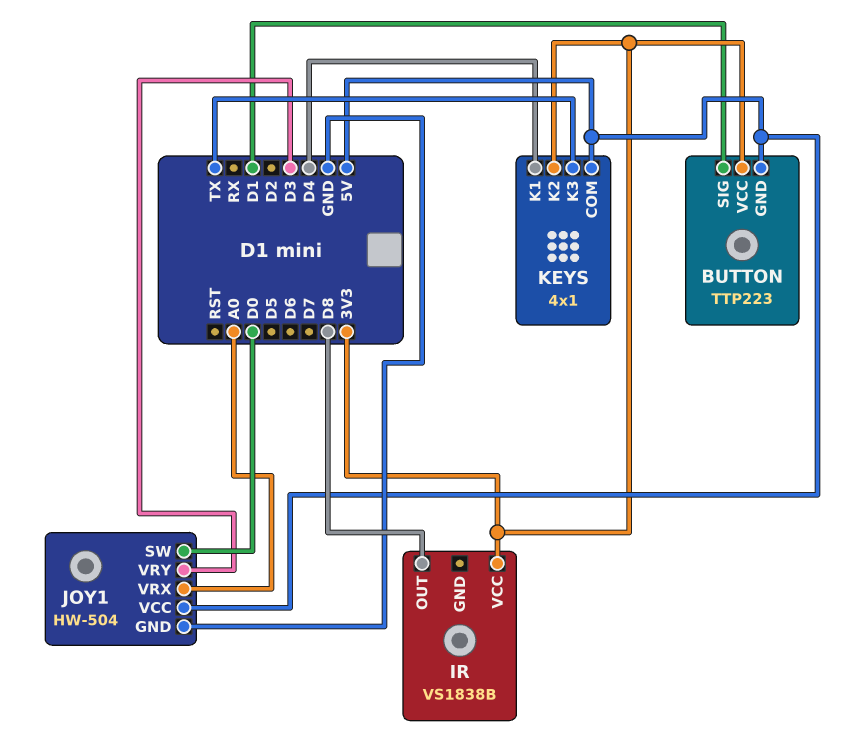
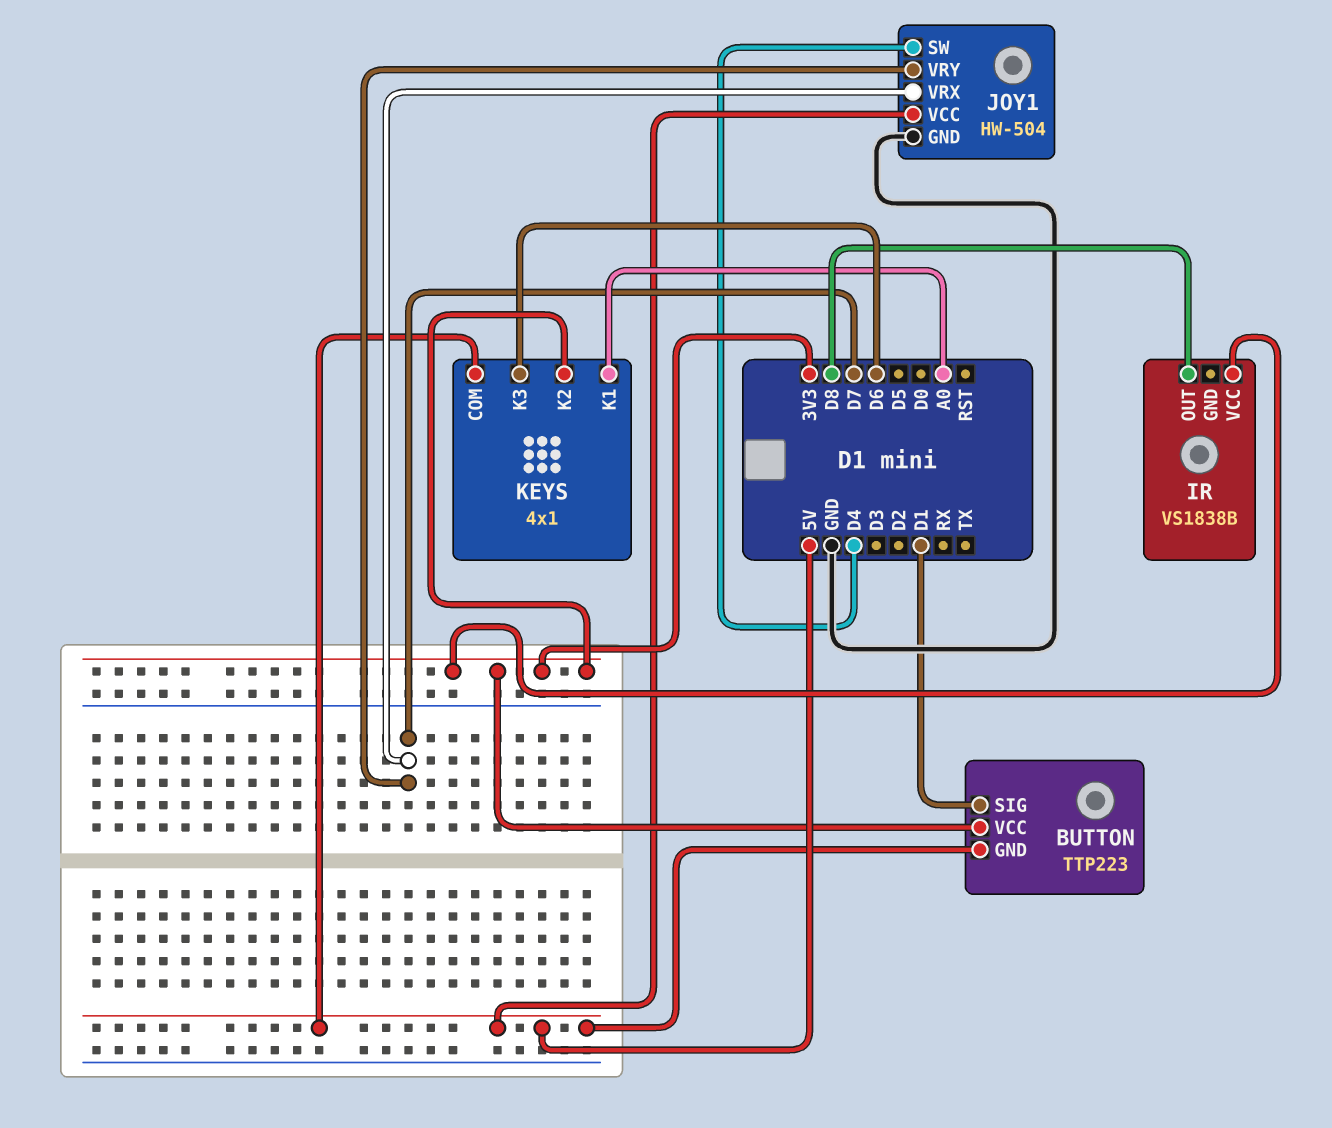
JOY1 pin SW: D0 -> D4
JOY1 pin VRX: A0 -> D7
JOY1 pin VRY: D3 -> D7
KEYS pin K1: D4 -> A0
KEYS pin K3: TX -> D6

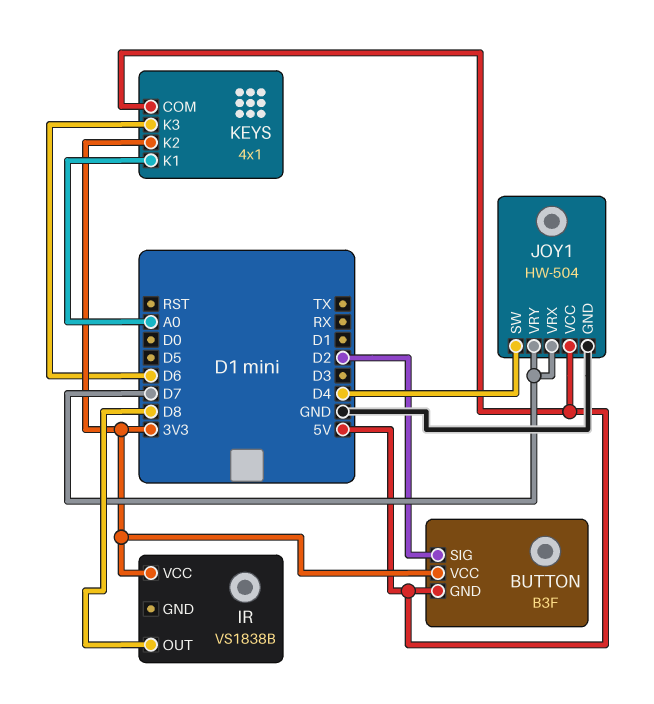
BUTTON: TTP223 -> B3F
BUTTON pin SIG: D1 -> D2

